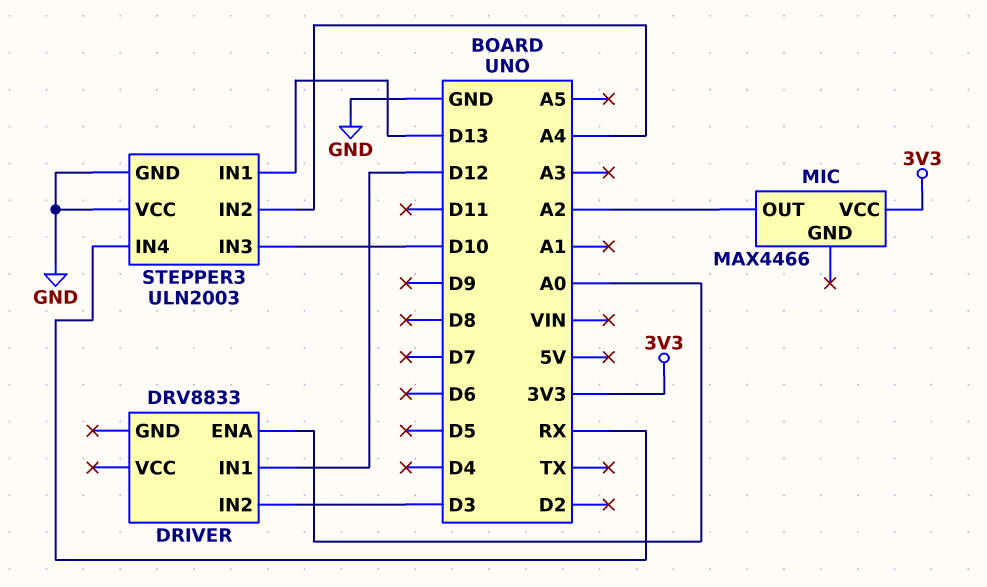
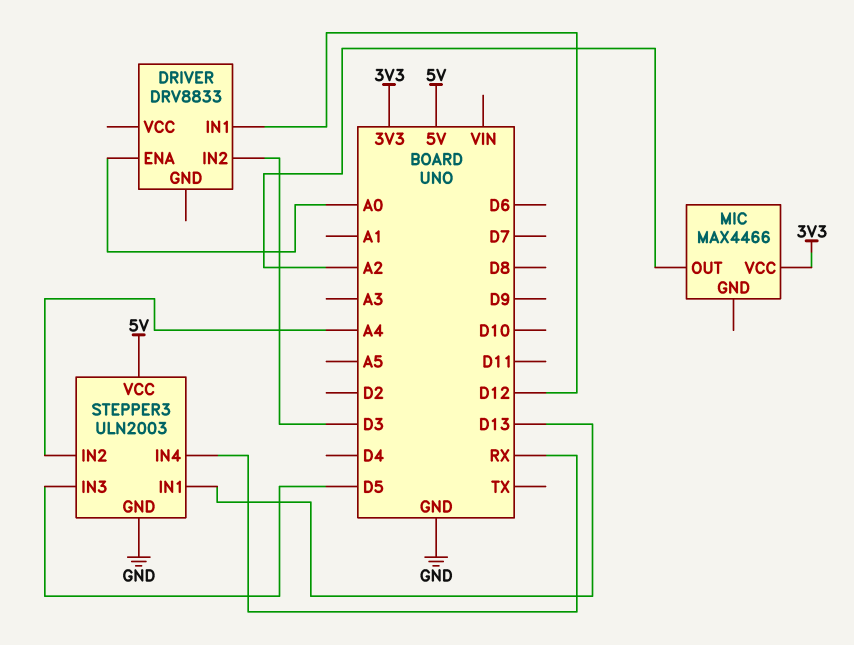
STEPPER3 pin IN3: D10 -> D5
STEPPER3 pin VCC: GND -> 5V

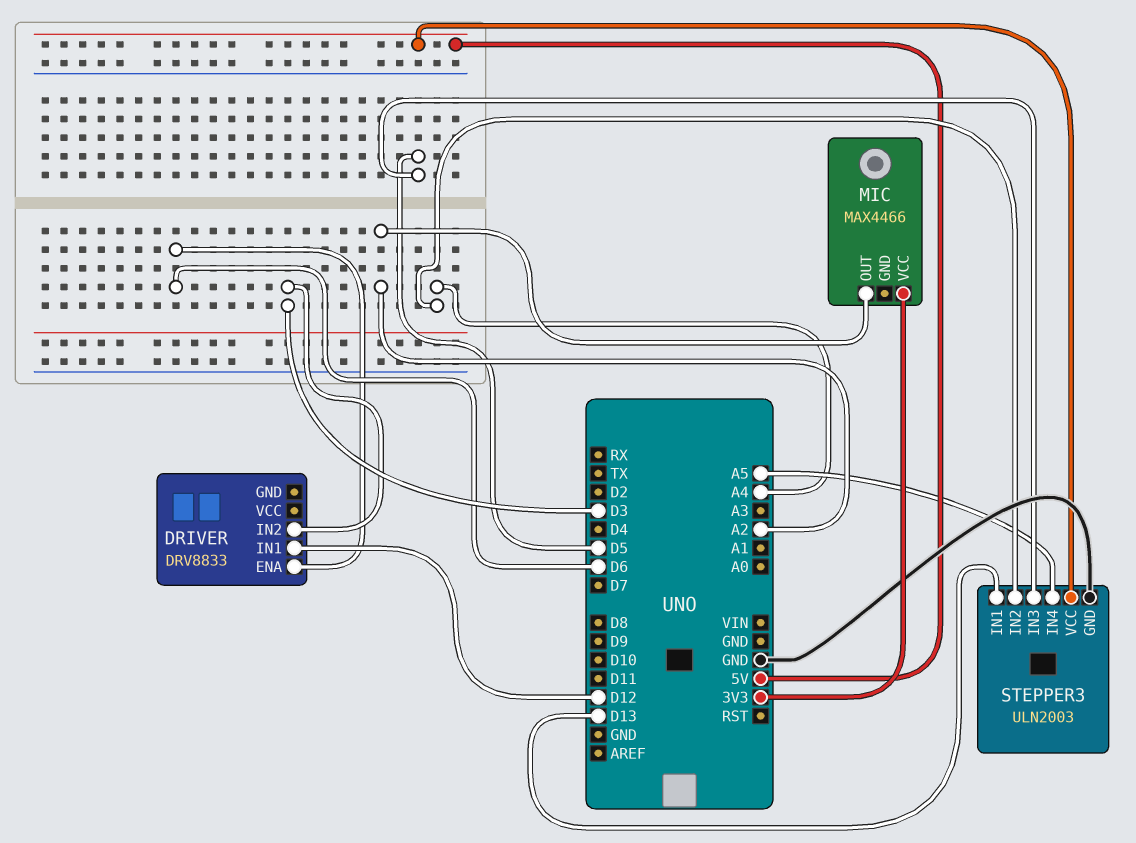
DRIVER pin ENA: A0 -> D6
STEPPER3 pin IN4: RX -> A5

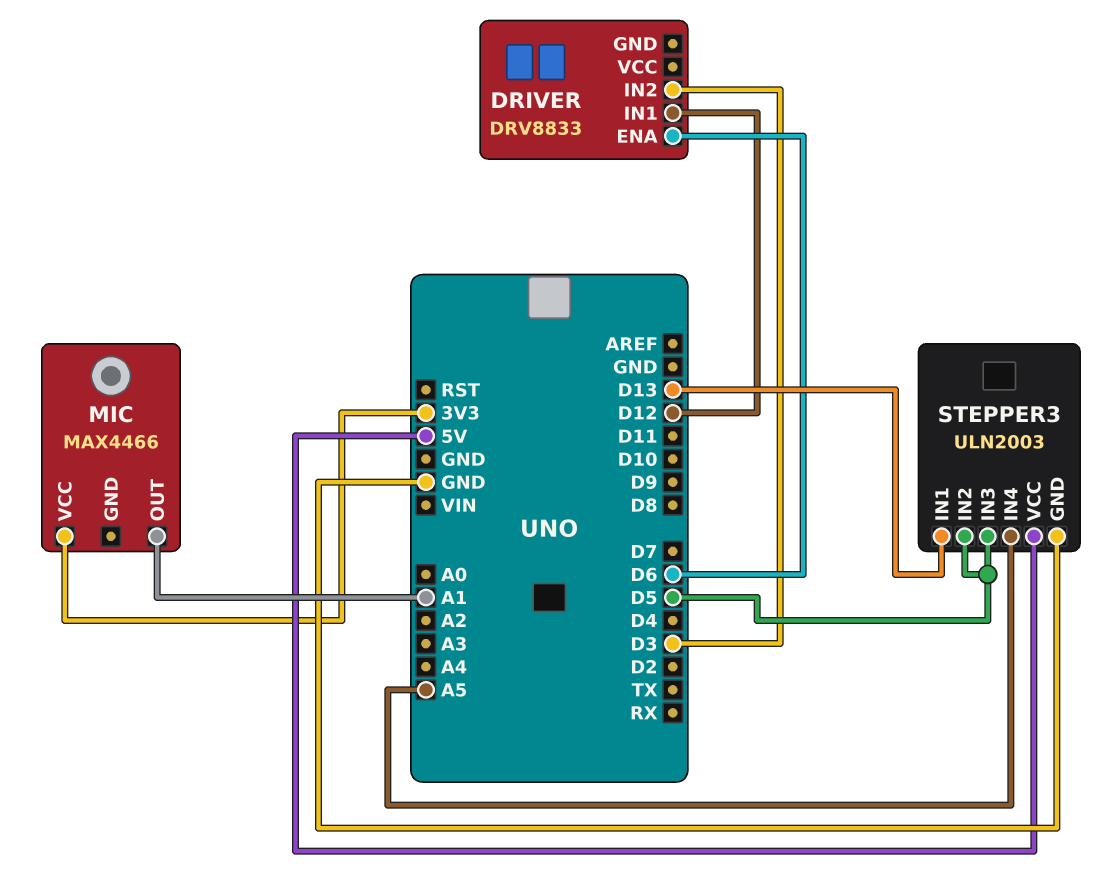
MIC pin OUT: A2 -> A1
STEPPER3 pin IN2: A4 -> D5

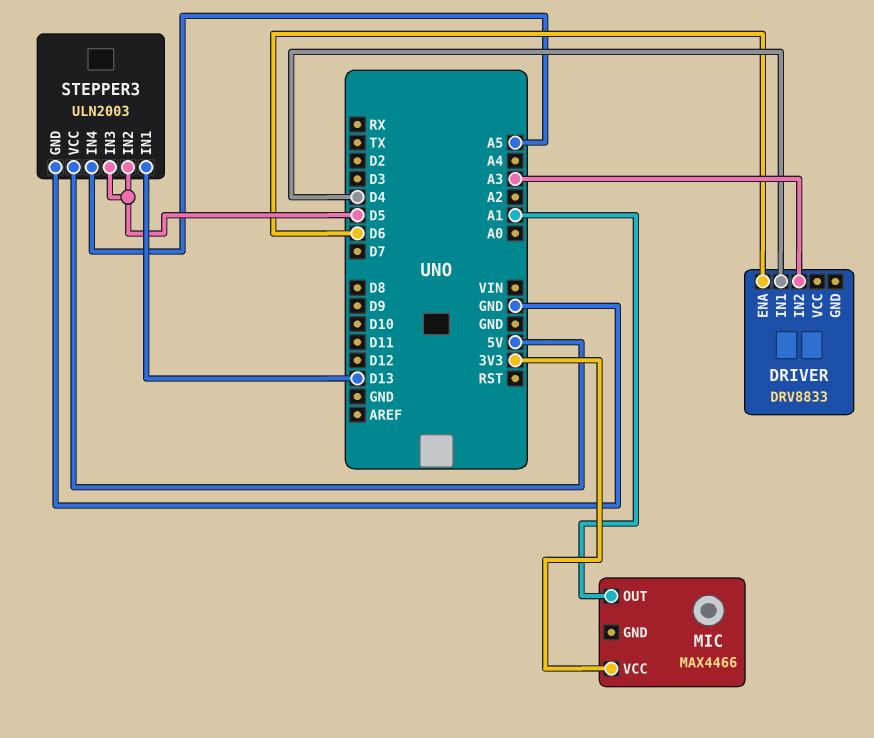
DRIVER pin IN1: D12 -> D4
DRIVER pin IN2: D3 -> A3

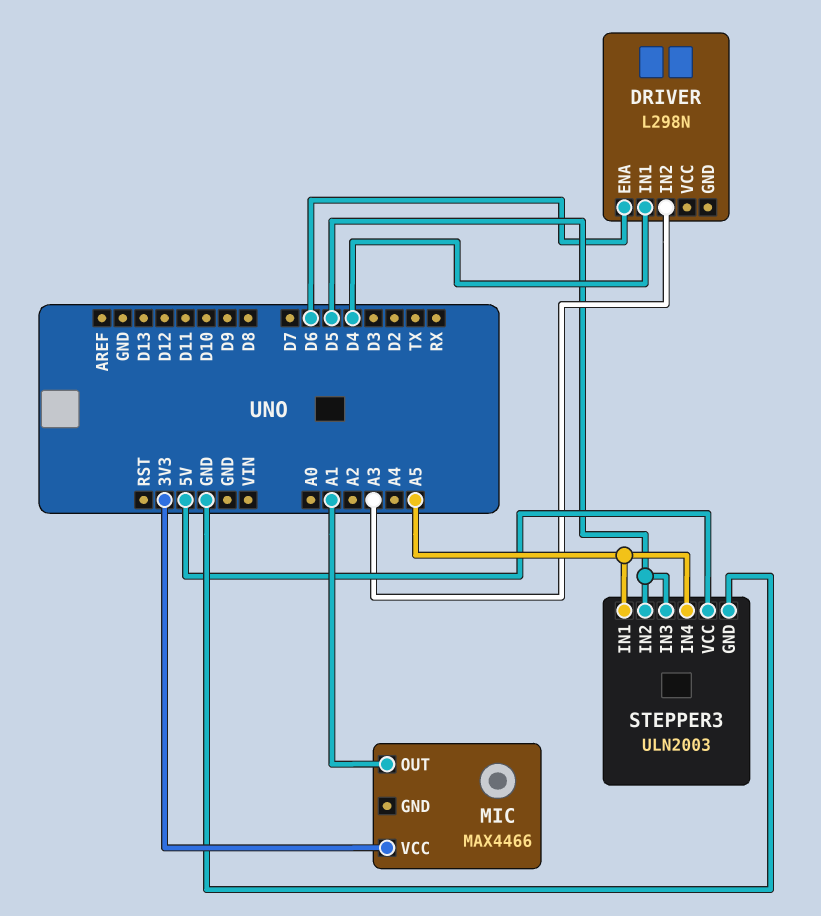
DRIVER: DRV8833 -> L298N
STEPPER3 pin IN1: D13 -> A5

